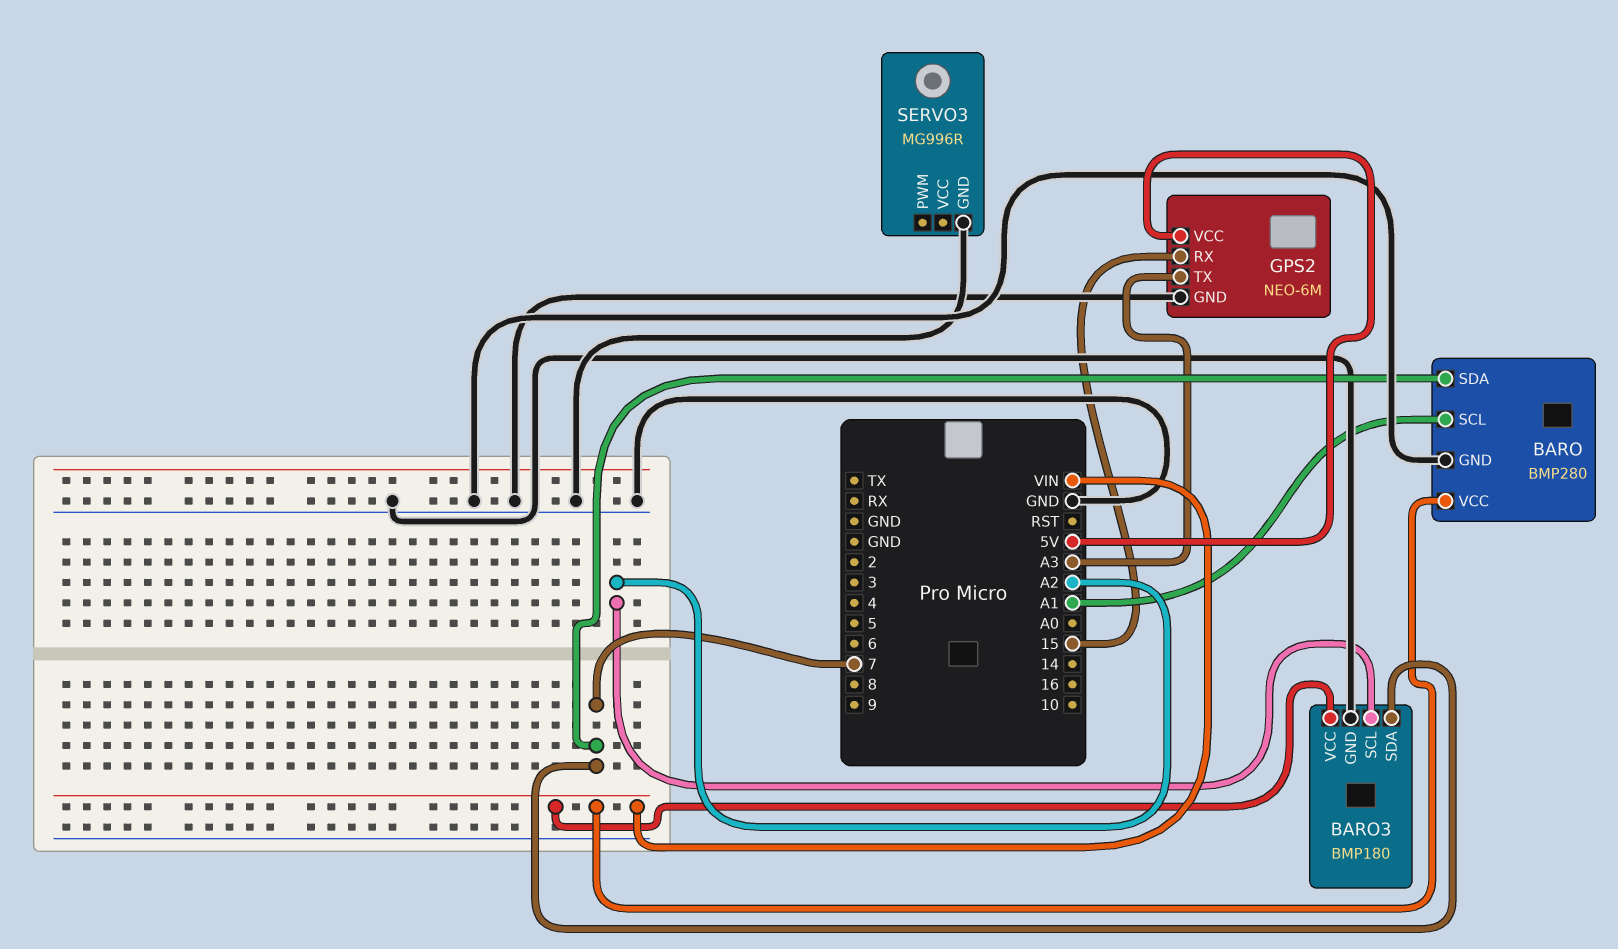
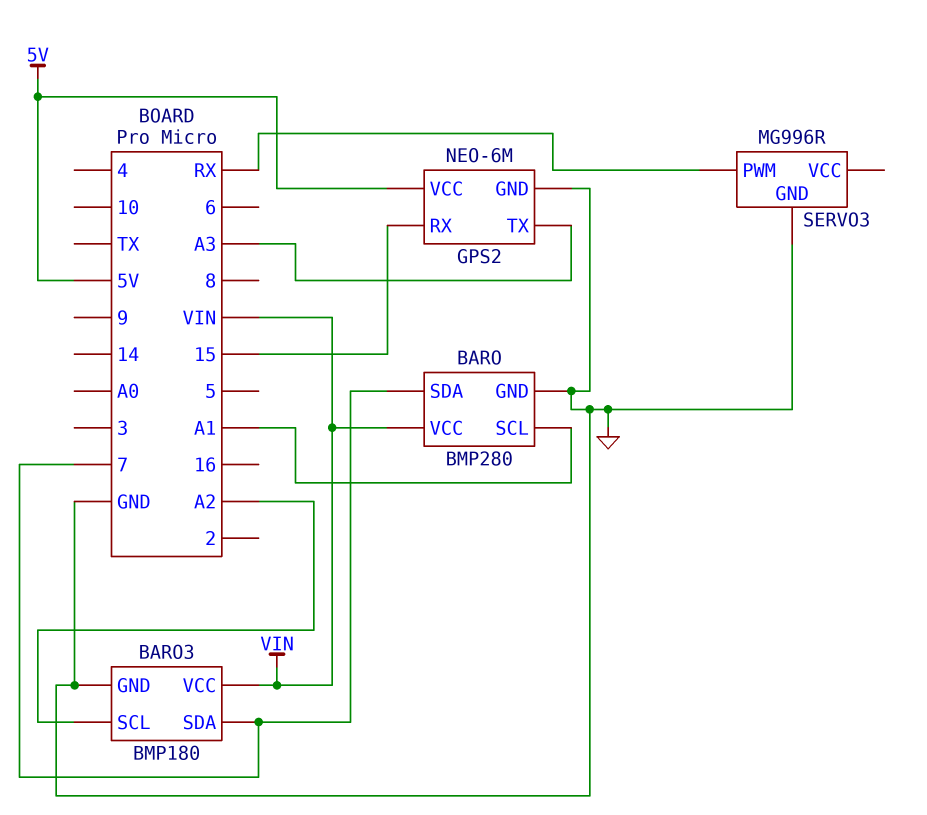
SERVO3 pin PWM: none -> RX

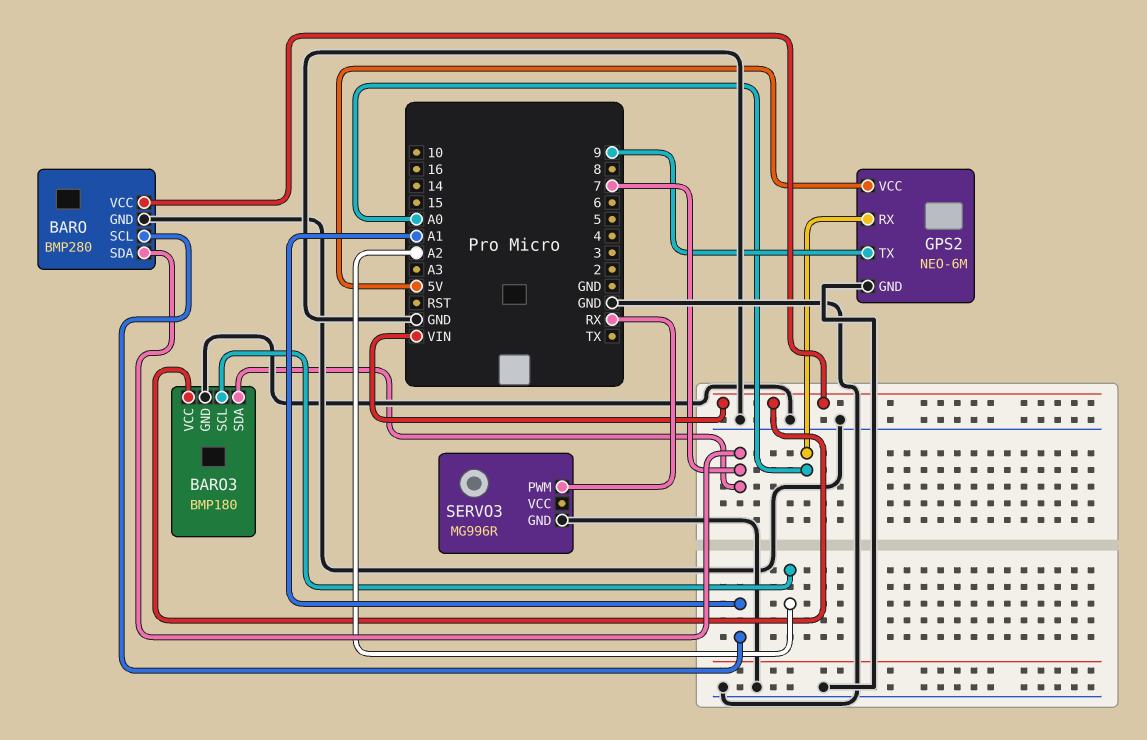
GPS2 pin RX: 15 -> A0
GPS2 pin TX: A3 -> 9

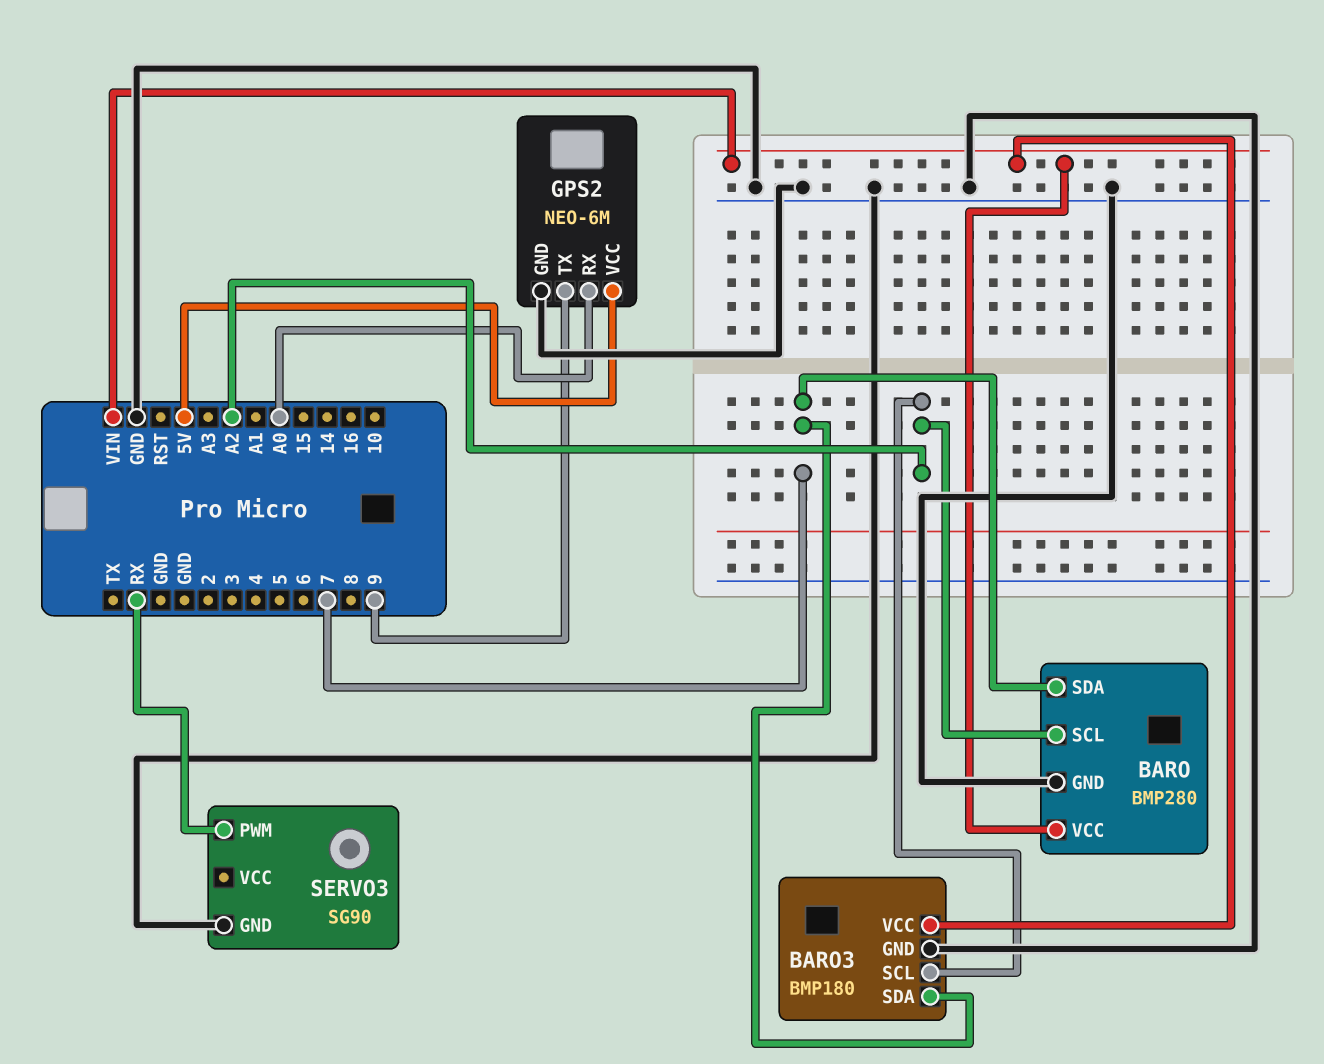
BARO pin SCL: A1 -> A2
SERVO3: MG996R -> SG90

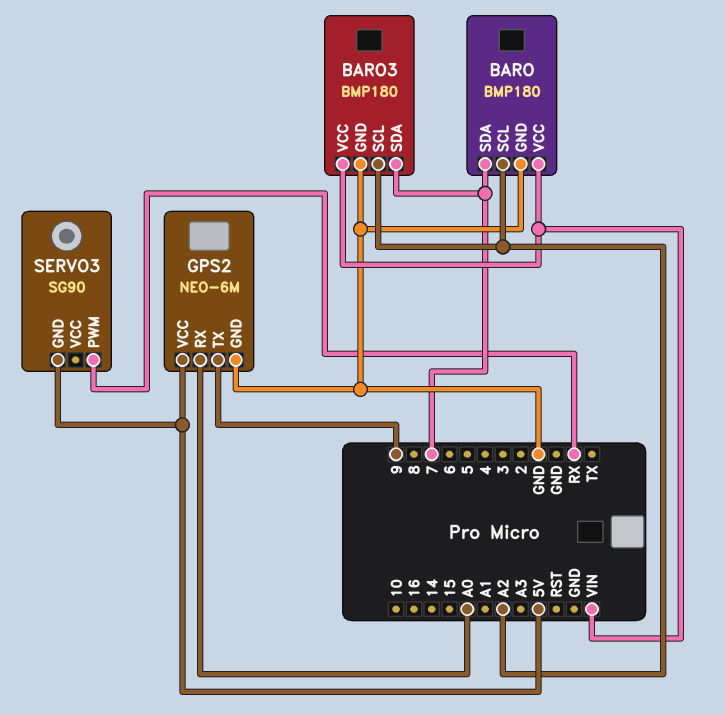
BARO: BMP280 -> BMP180
SERVO3 pin GND: GND -> 5V

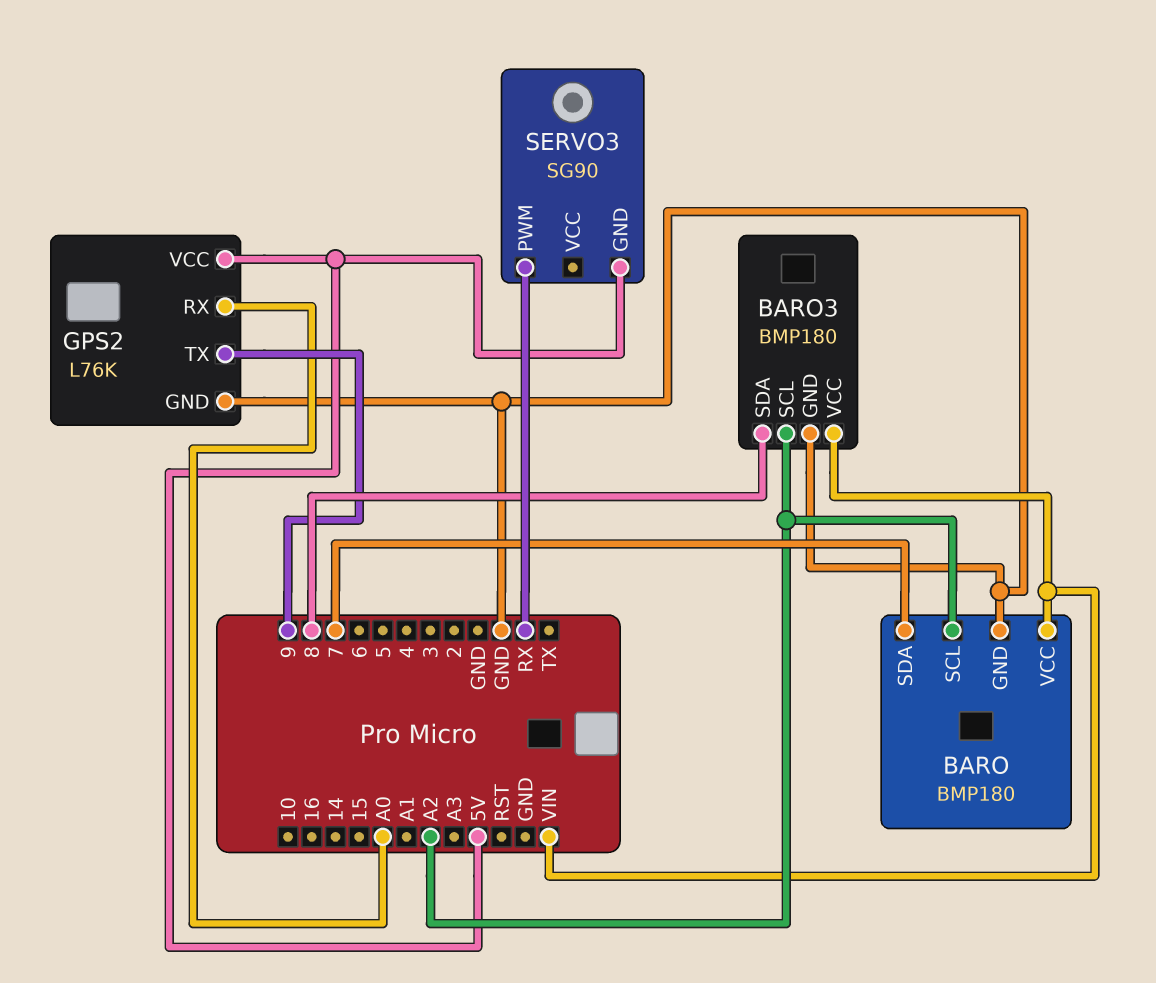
BARO3 pin SDA: 7 -> 8
GPS2: NEO-6M -> L76K

